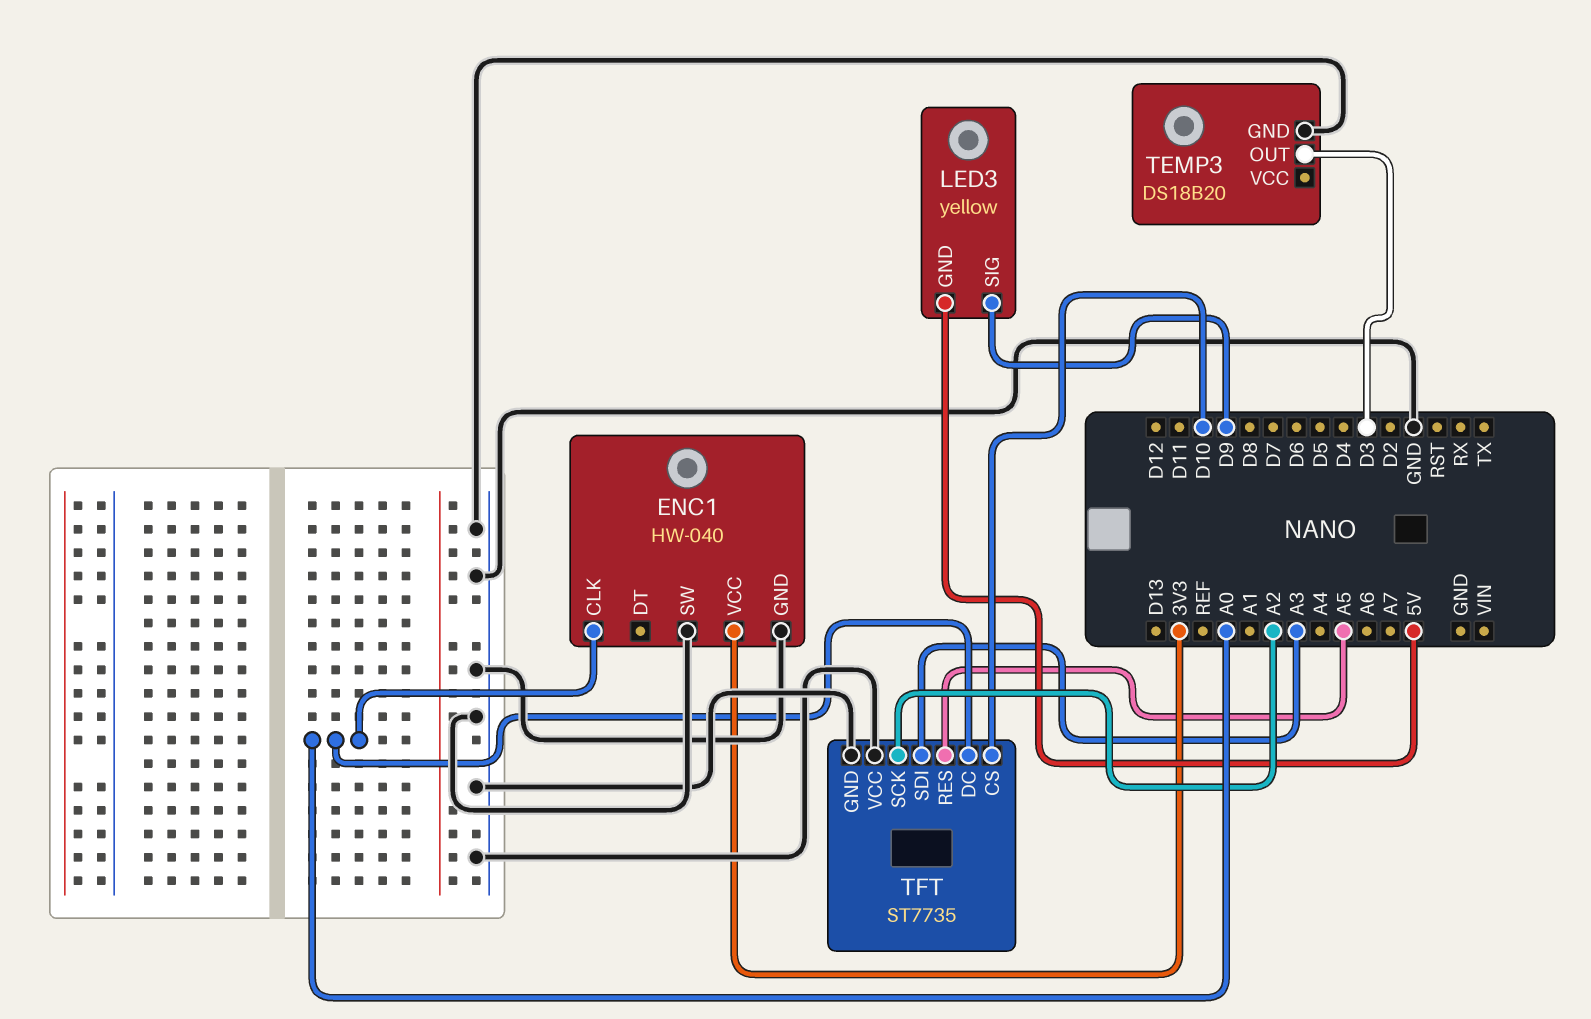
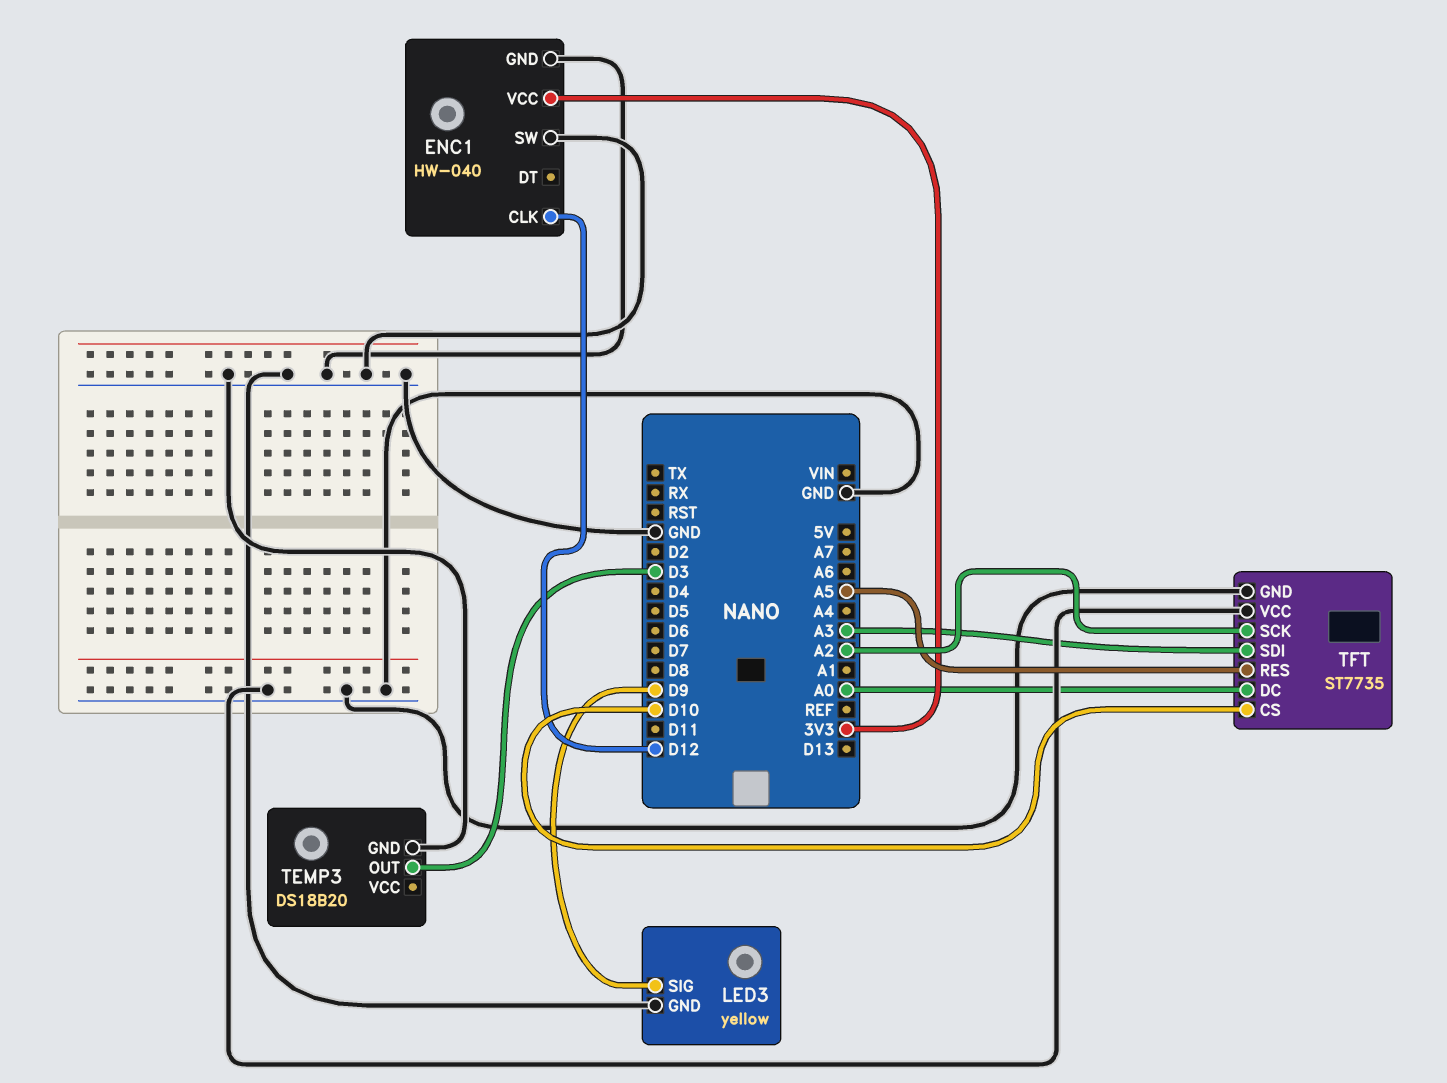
ENC1 pin CLK: A0 -> D12
LED3 pin GND: 5V -> GND

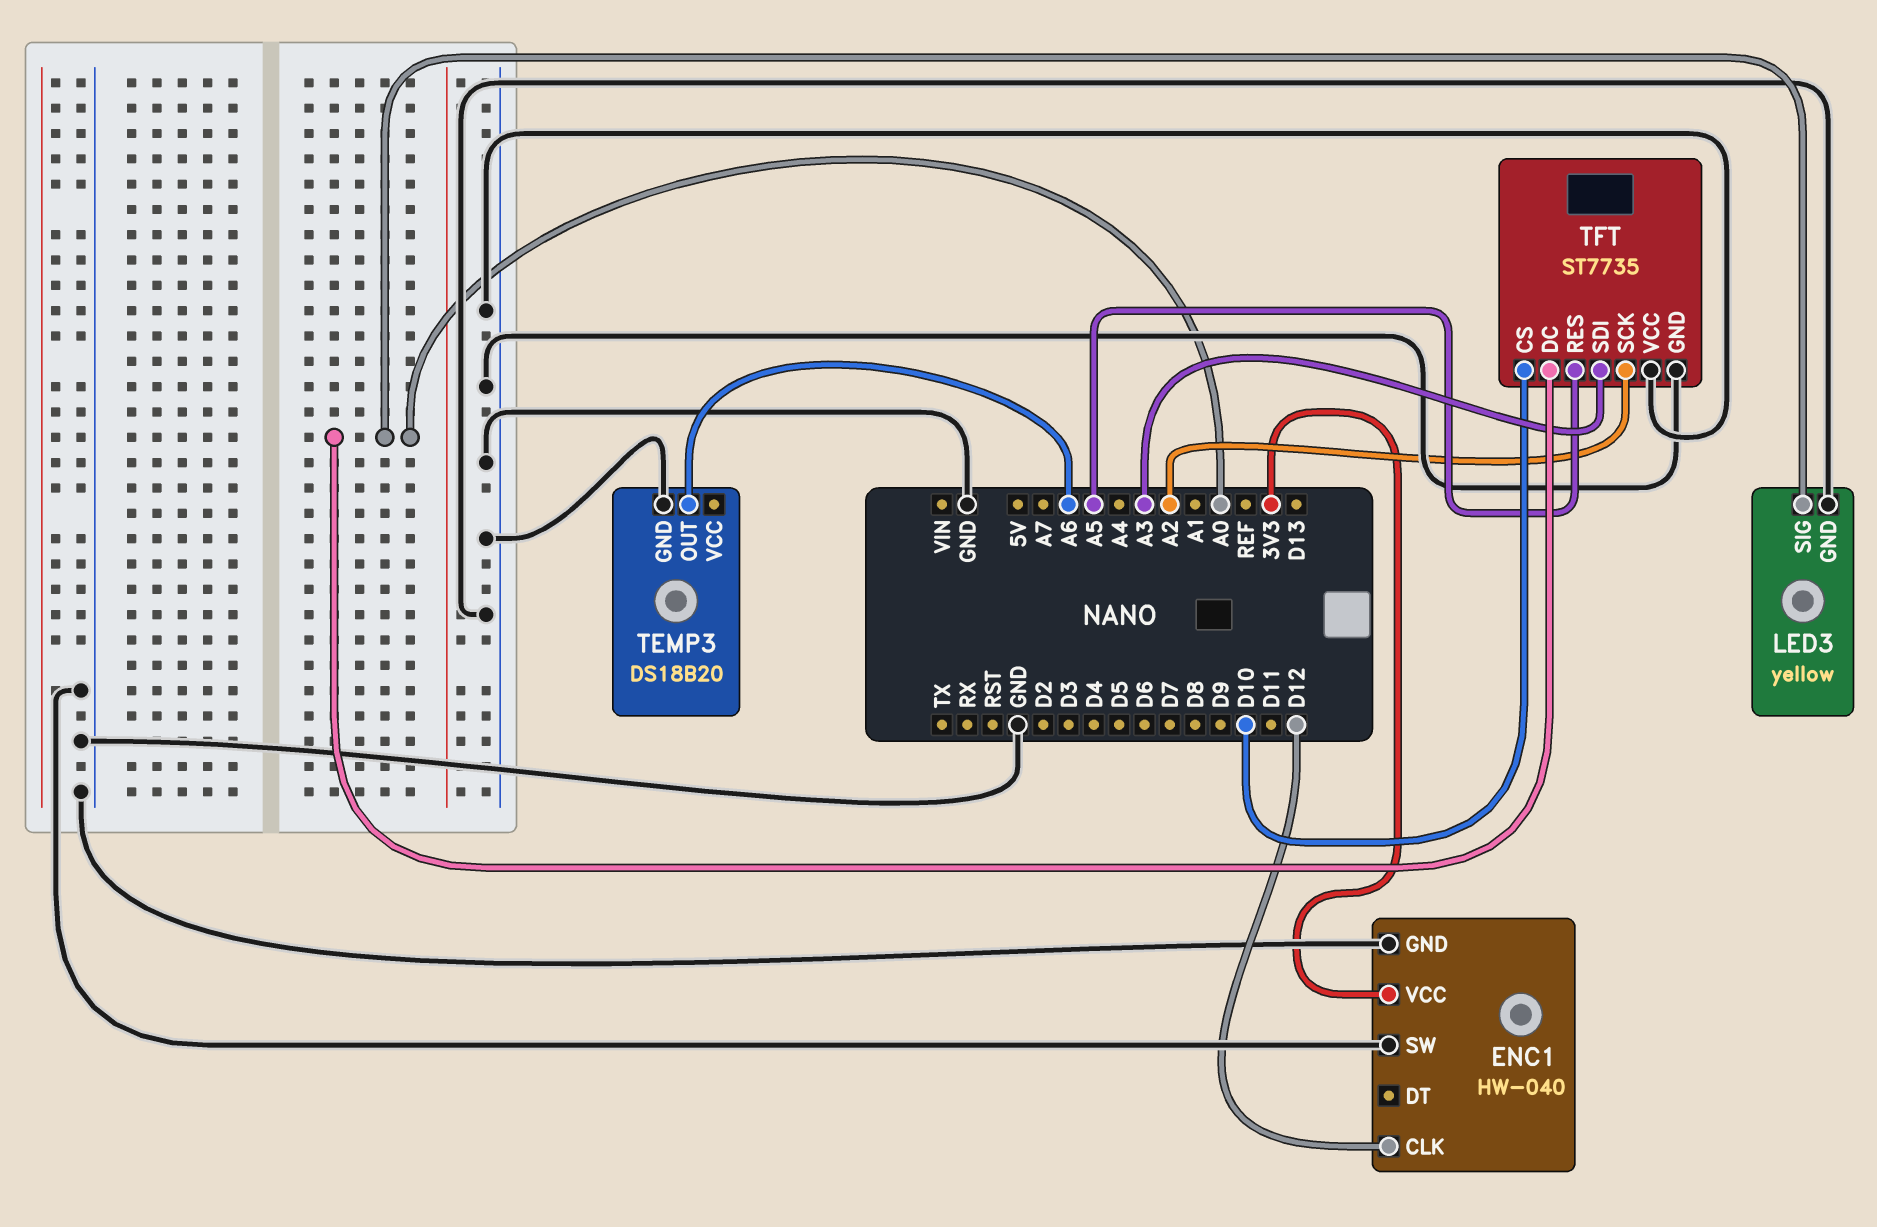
LED3 pin SIG: D9 -> A0
TEMP3 pin OUT: D3 -> A6

